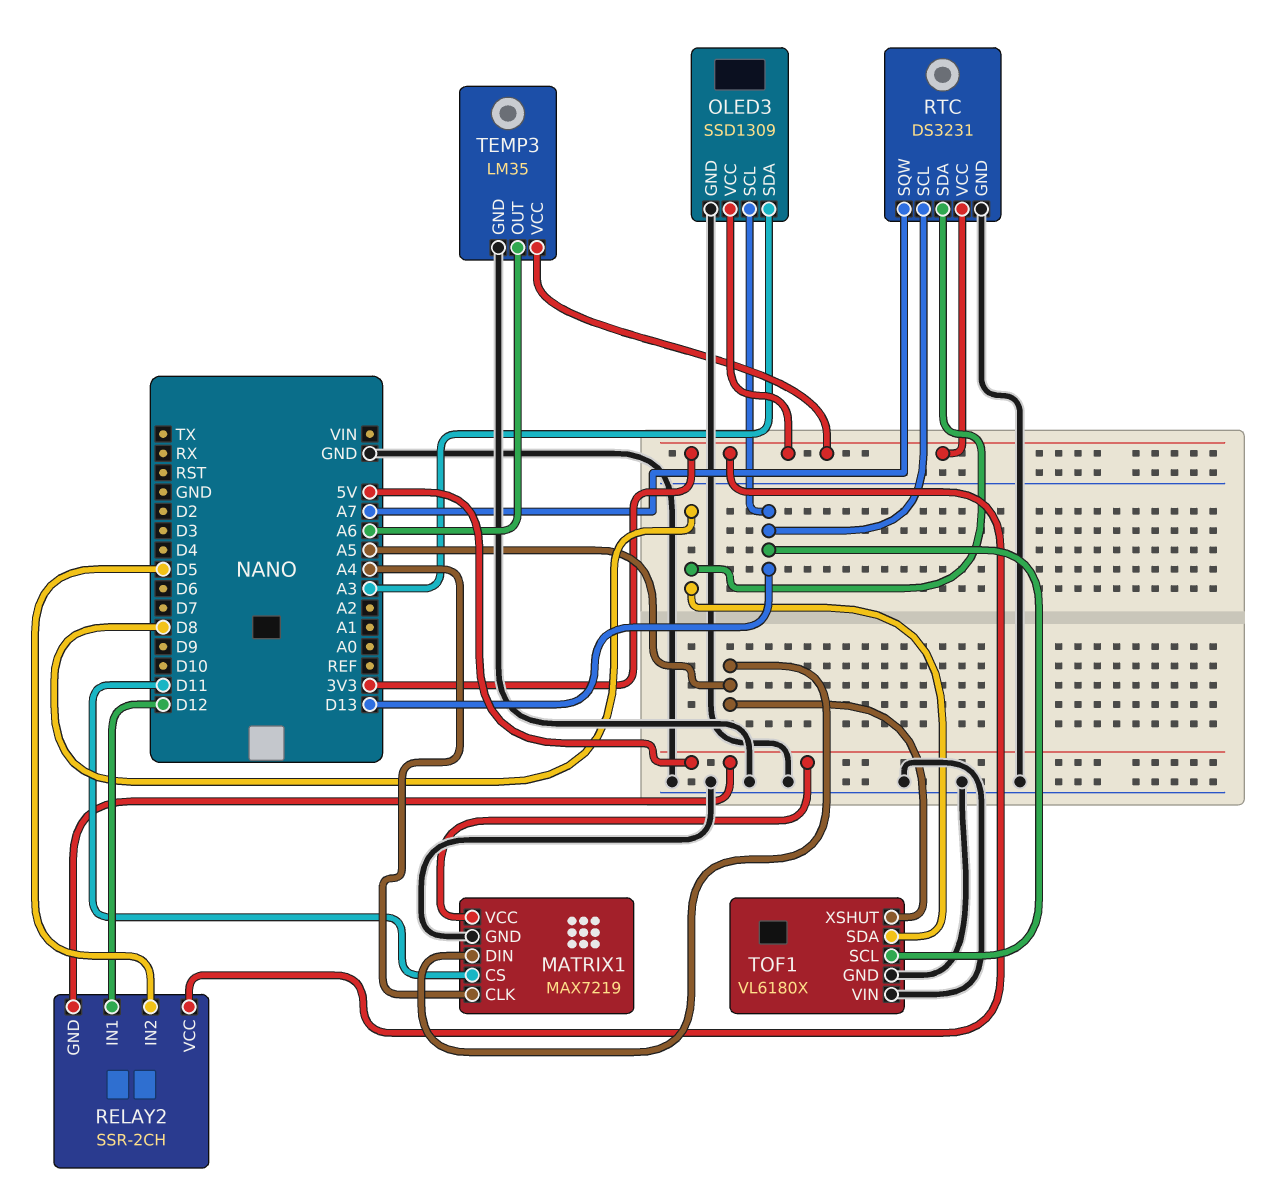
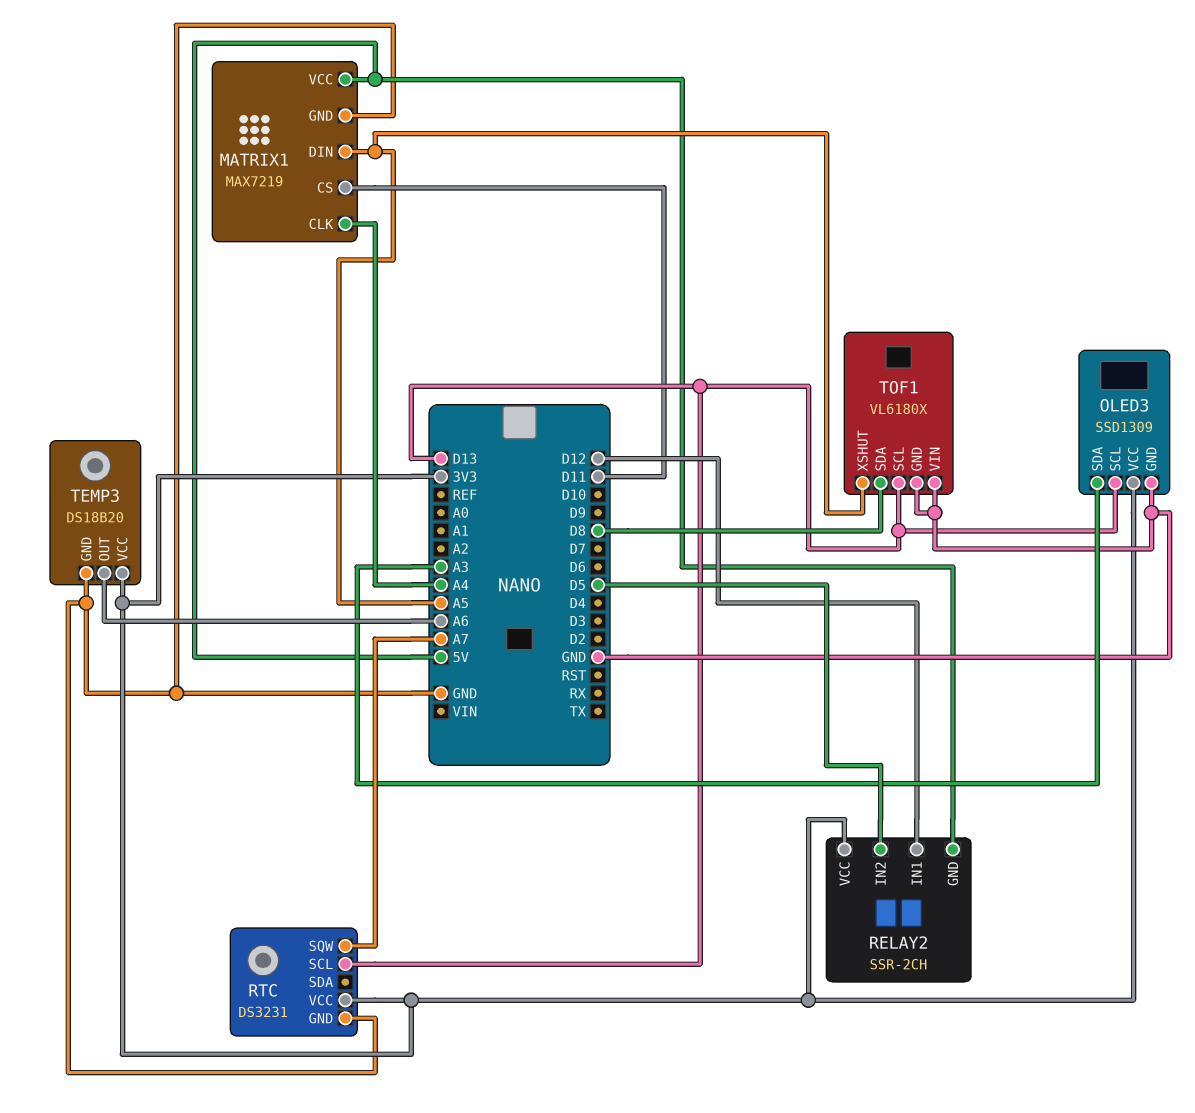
RTC pin SDA: D8 -> none
TEMP3: LM35 -> DS18B20

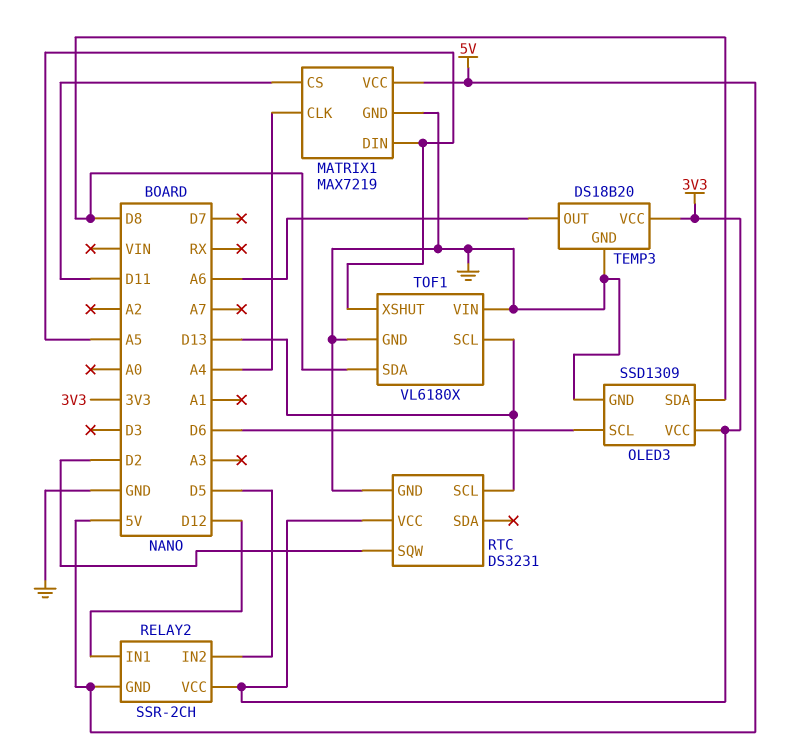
OLED3 pin SCL: D13 -> D6
OLED3 pin SDA: A3 -> D8
RTC pin SQW: A7 -> D2

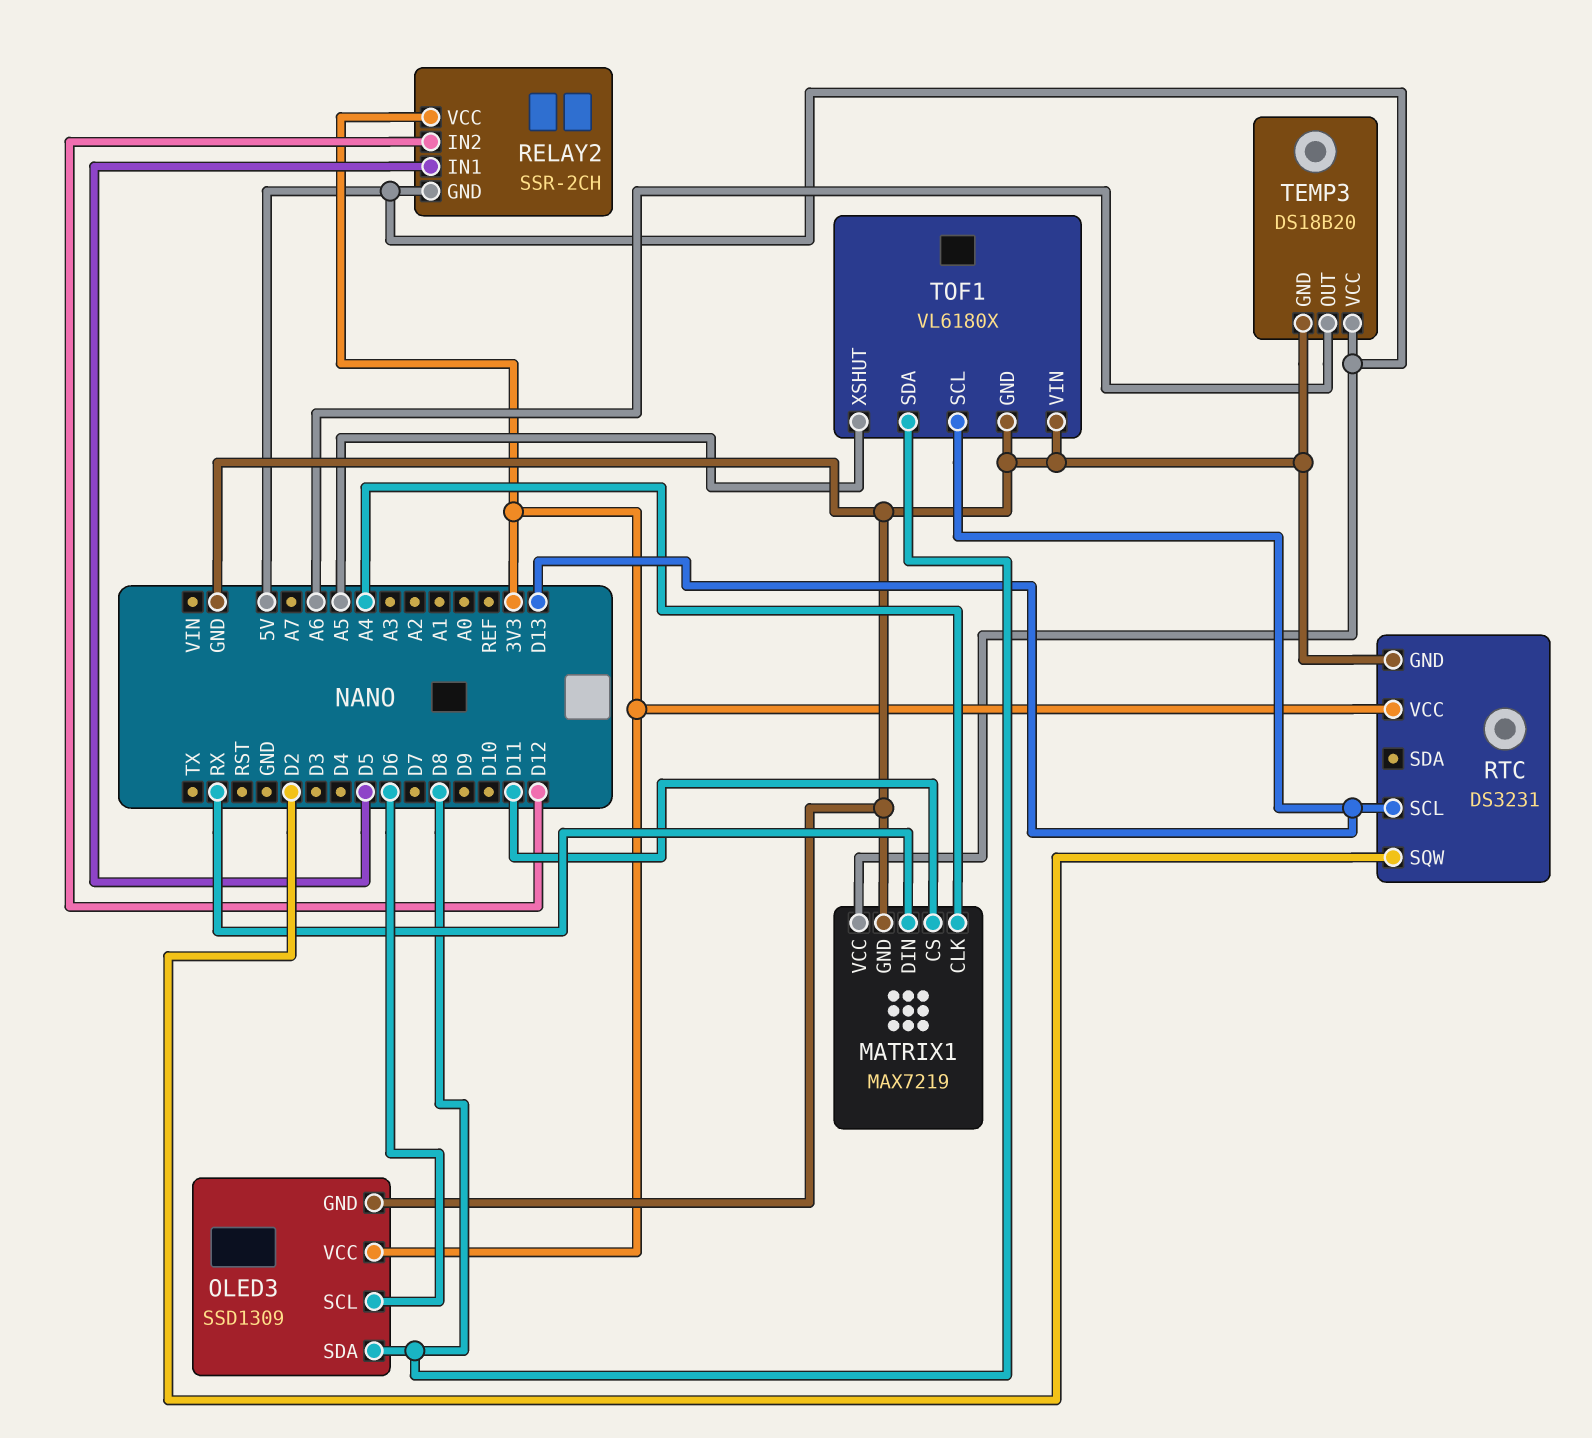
MATRIX1 pin DIN: A5 -> RX
RELAY2 pin IN1: D12 -> D5
RELAY2 pin IN2: D5 -> D12
TEMP3 pin VCC: 3V3 -> 5V

